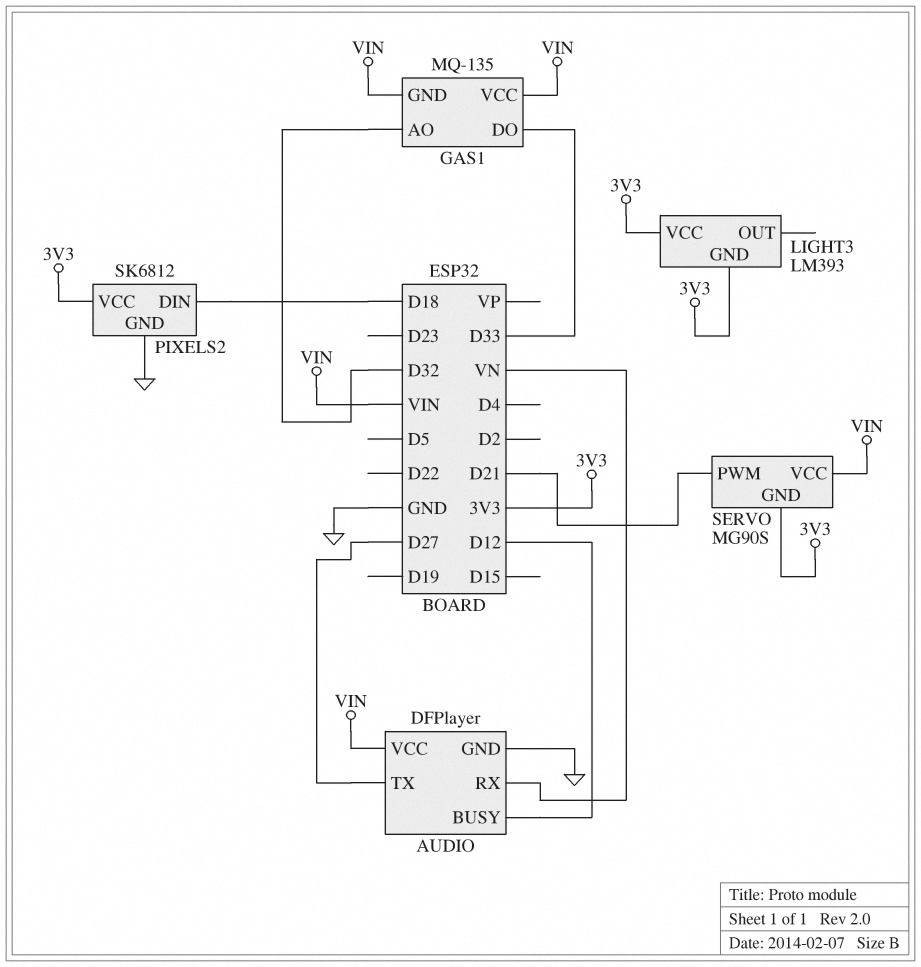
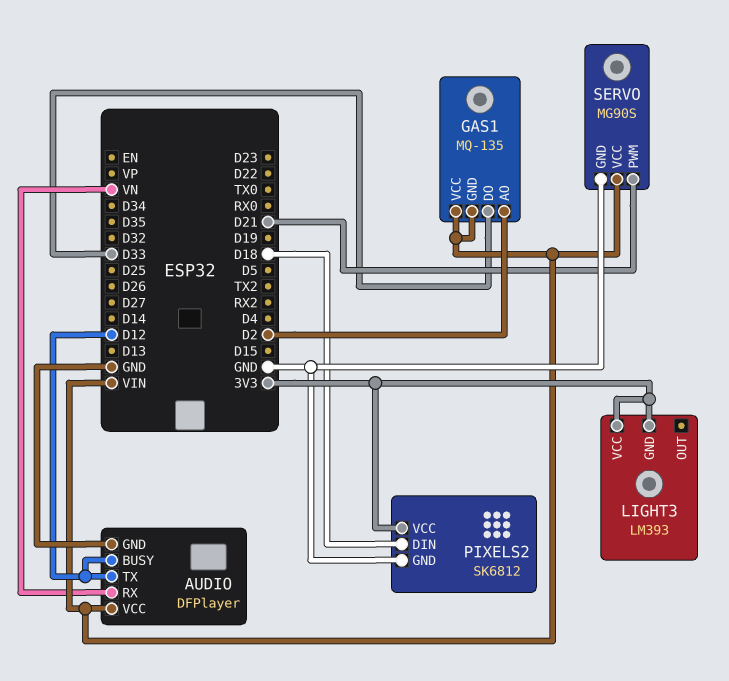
AUDIO pin TX: D27 -> D12
GAS1 pin AO: D32 -> D2
SERVO pin GND: 3V3 -> GND

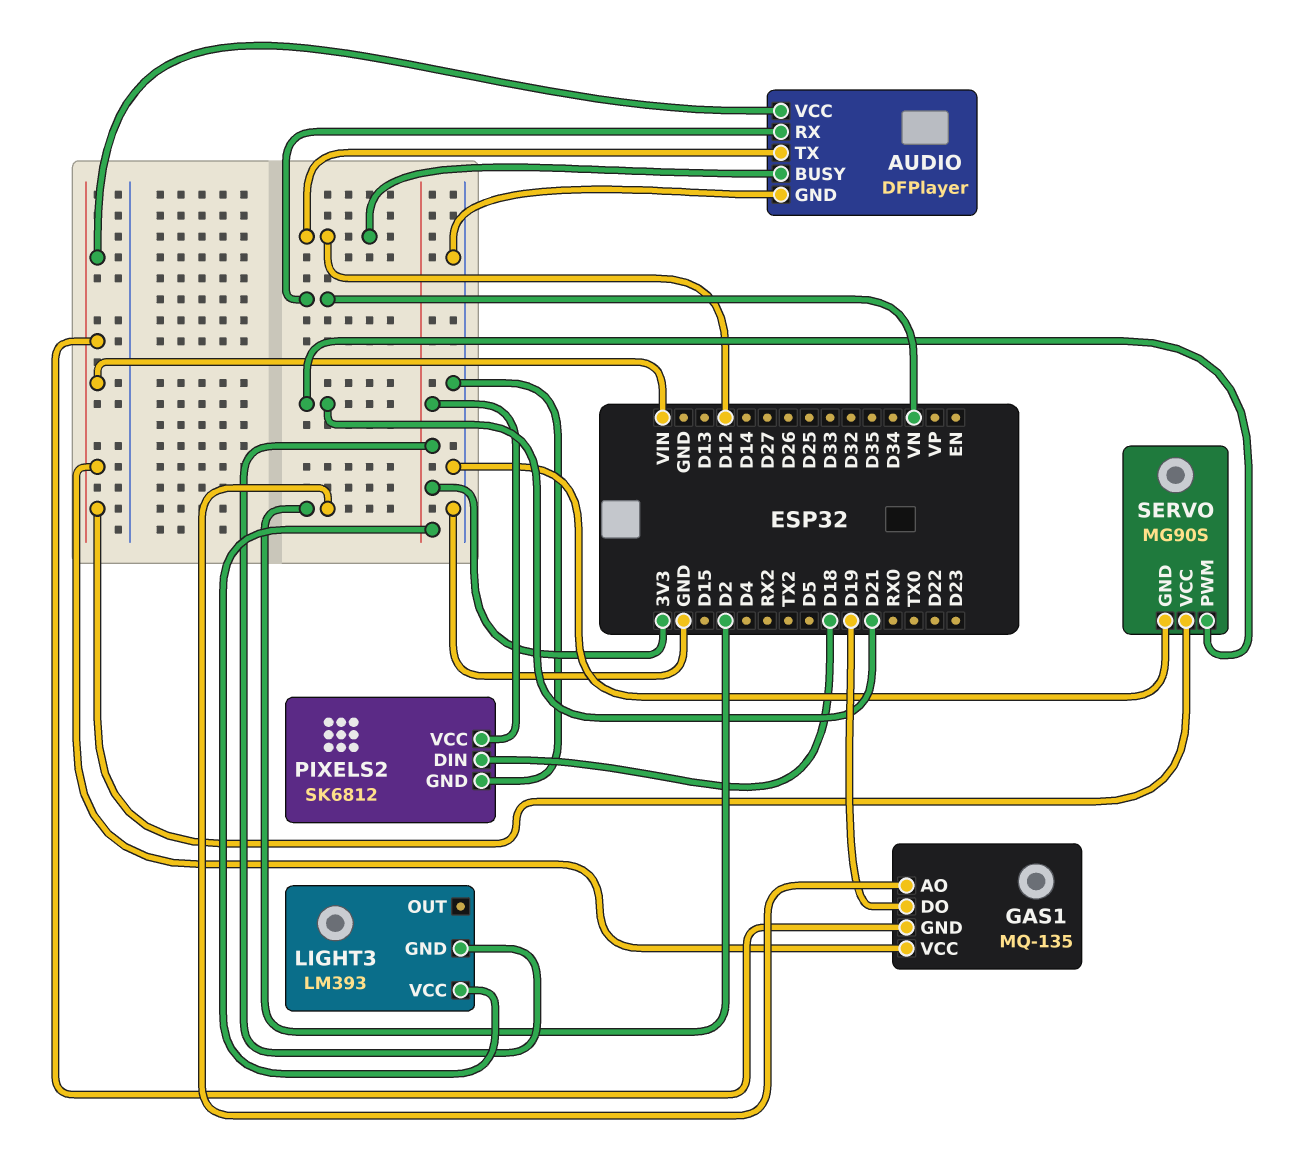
GAS1 pin DO: D33 -> D19

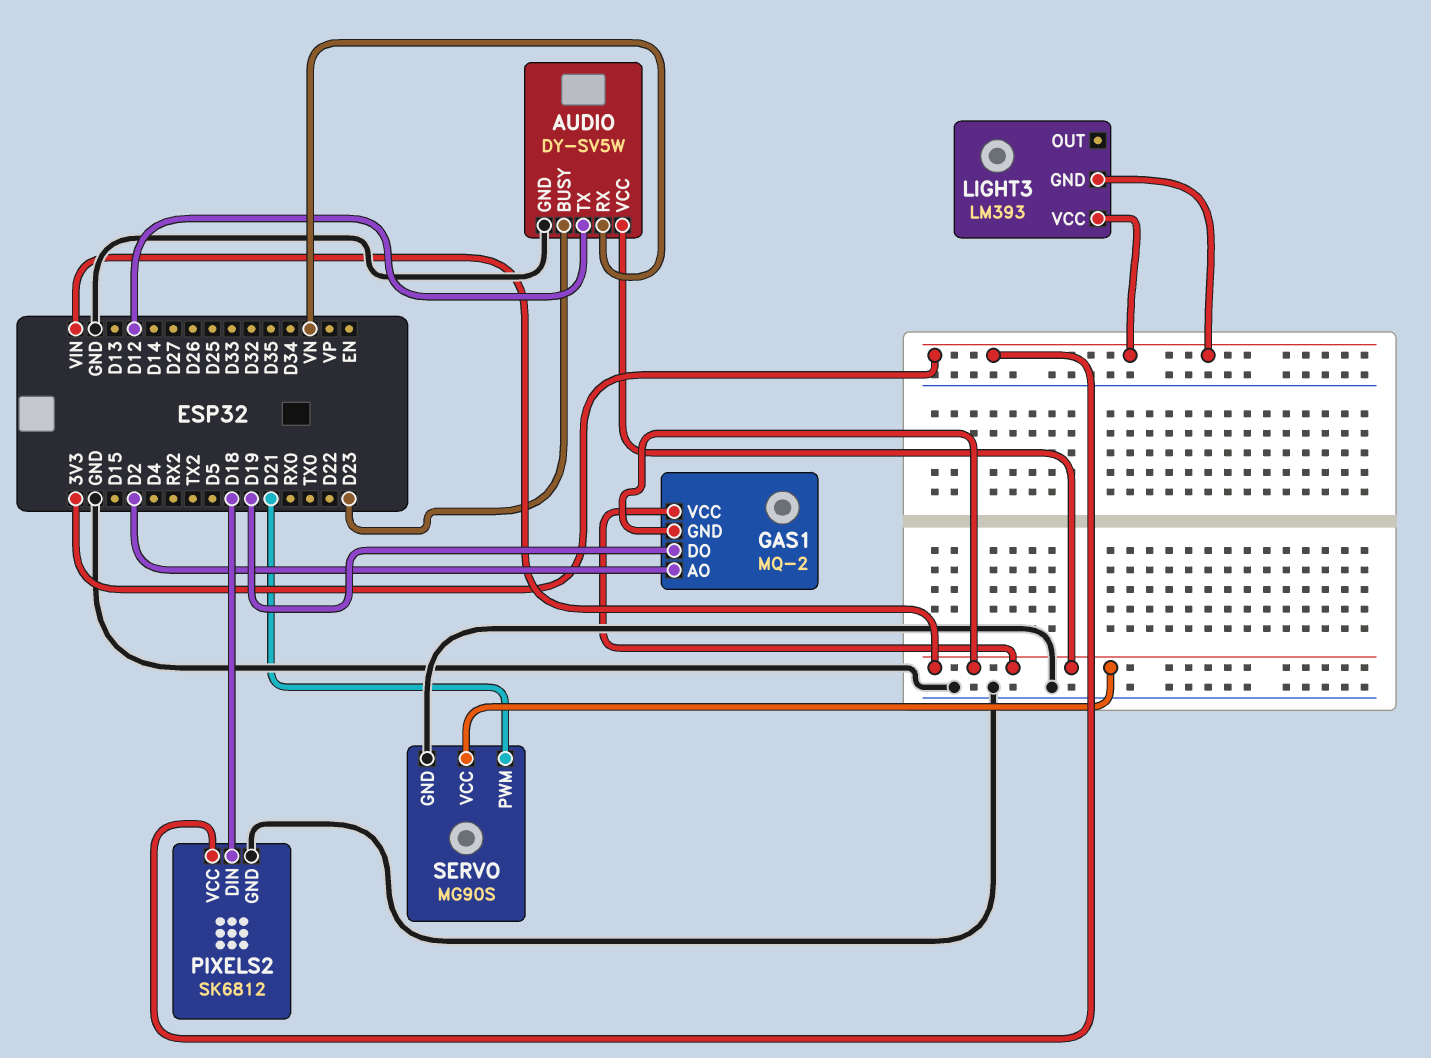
AUDIO: DFPlayer -> DY-SV5W
AUDIO pin BUSY: D12 -> D23
GAS1: MQ-135 -> MQ-2

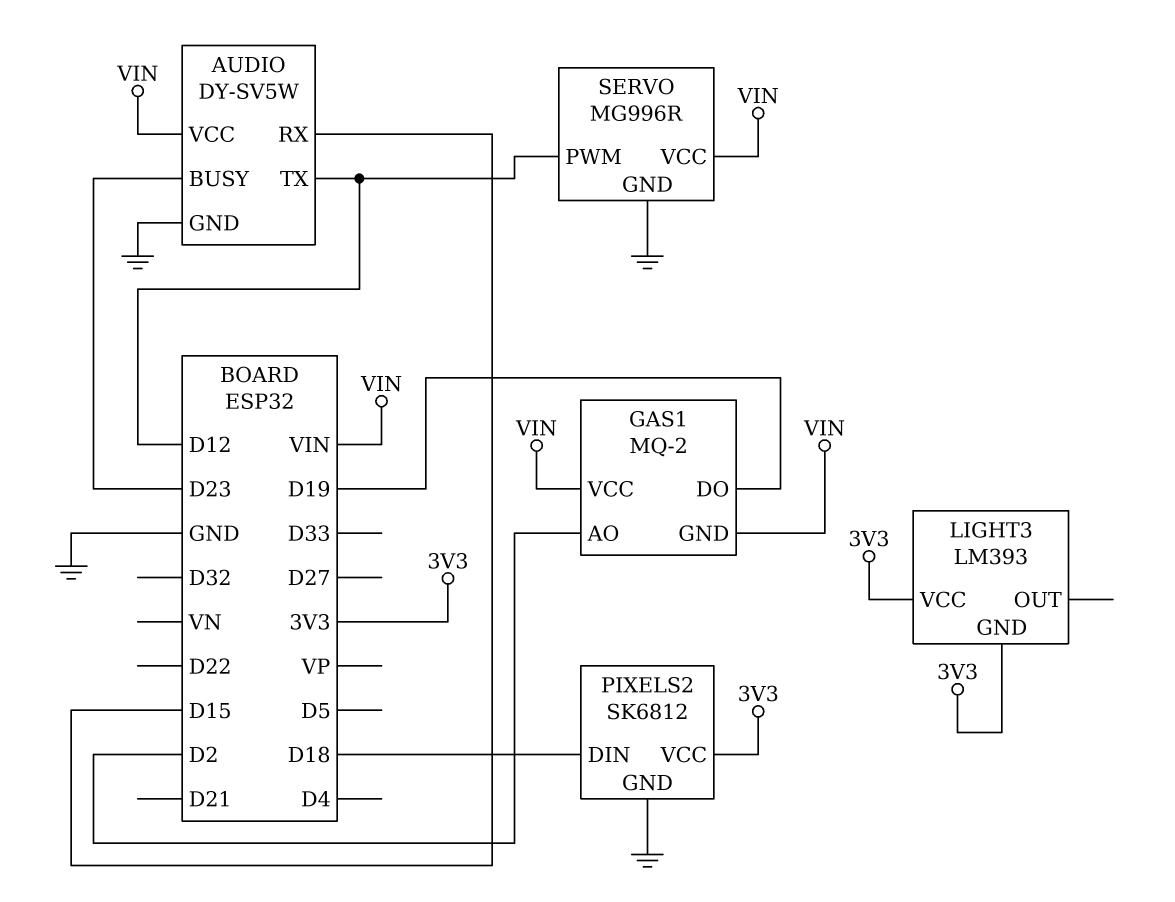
AUDIO pin RX: VN -> D15
SERVO: MG90S -> MG996R
SERVO pin PWM: D21 -> D12

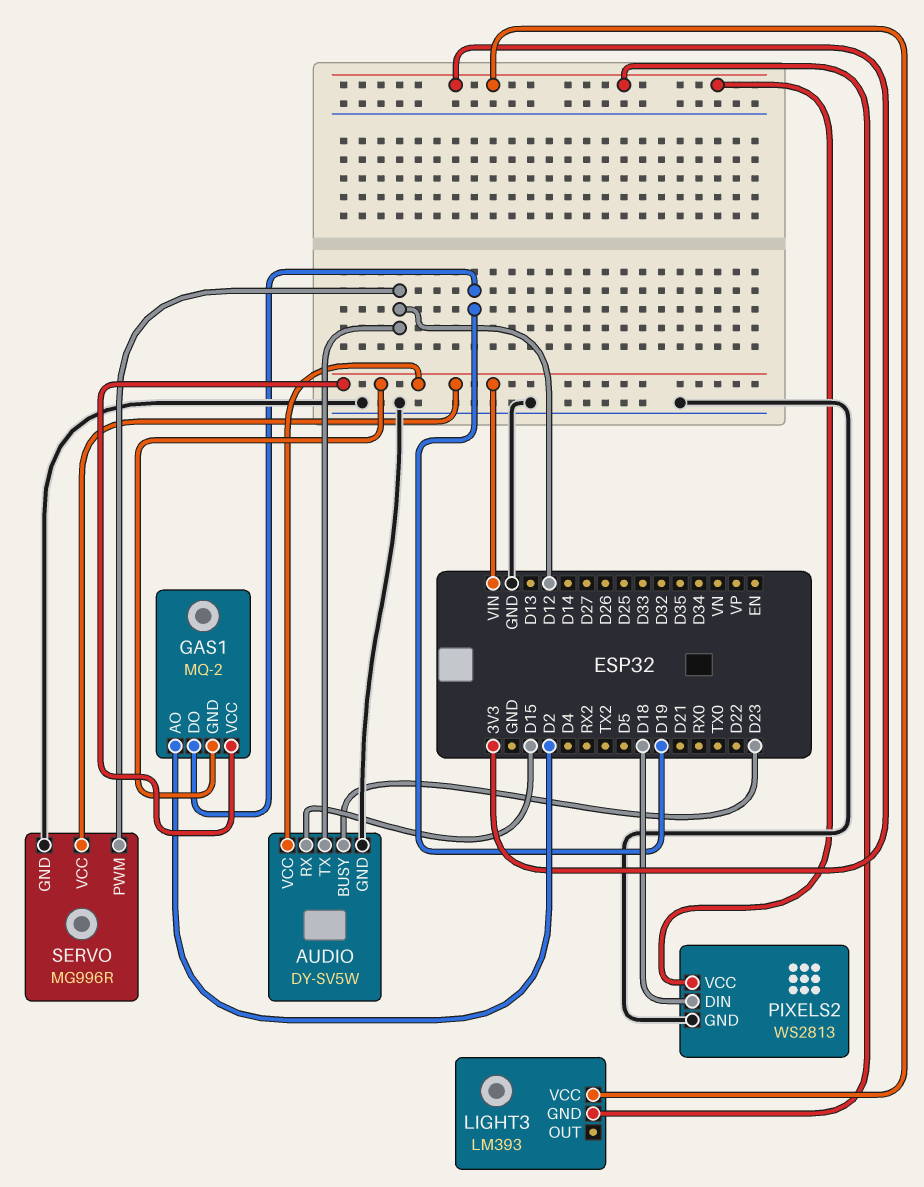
PIXELS2: SK6812 -> WS2813

